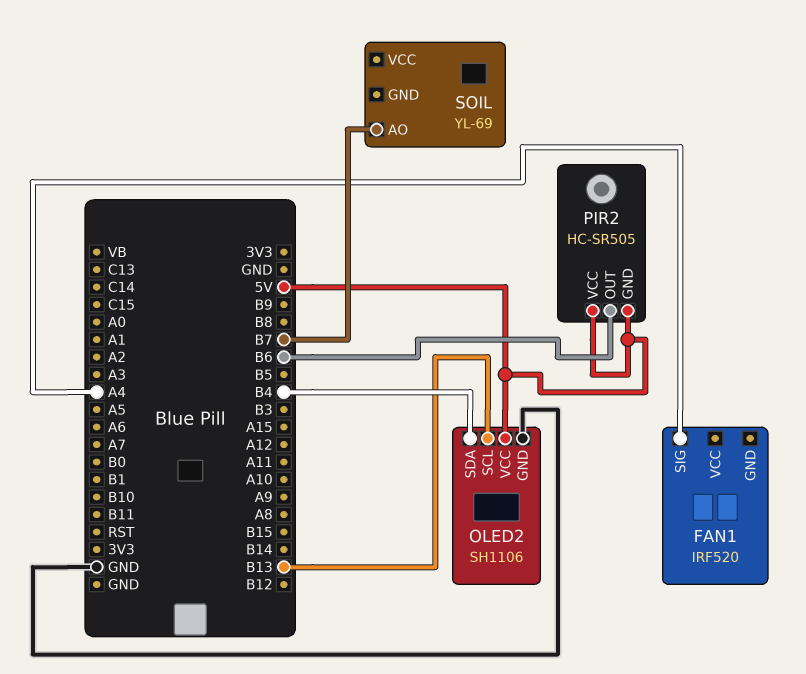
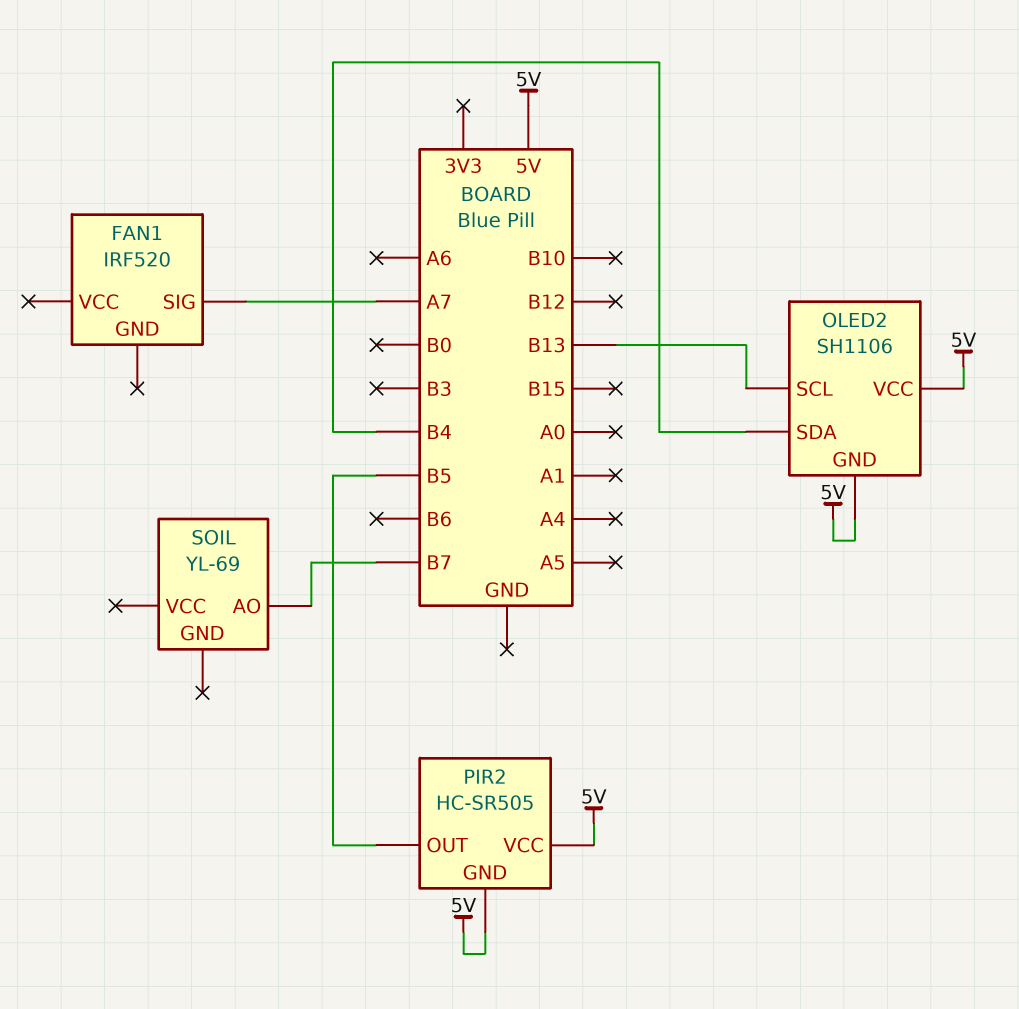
FAN1 pin SIG: A4 -> A7
OLED2 pin GND: GND -> 5V
PIR2 pin OUT: B6 -> B5

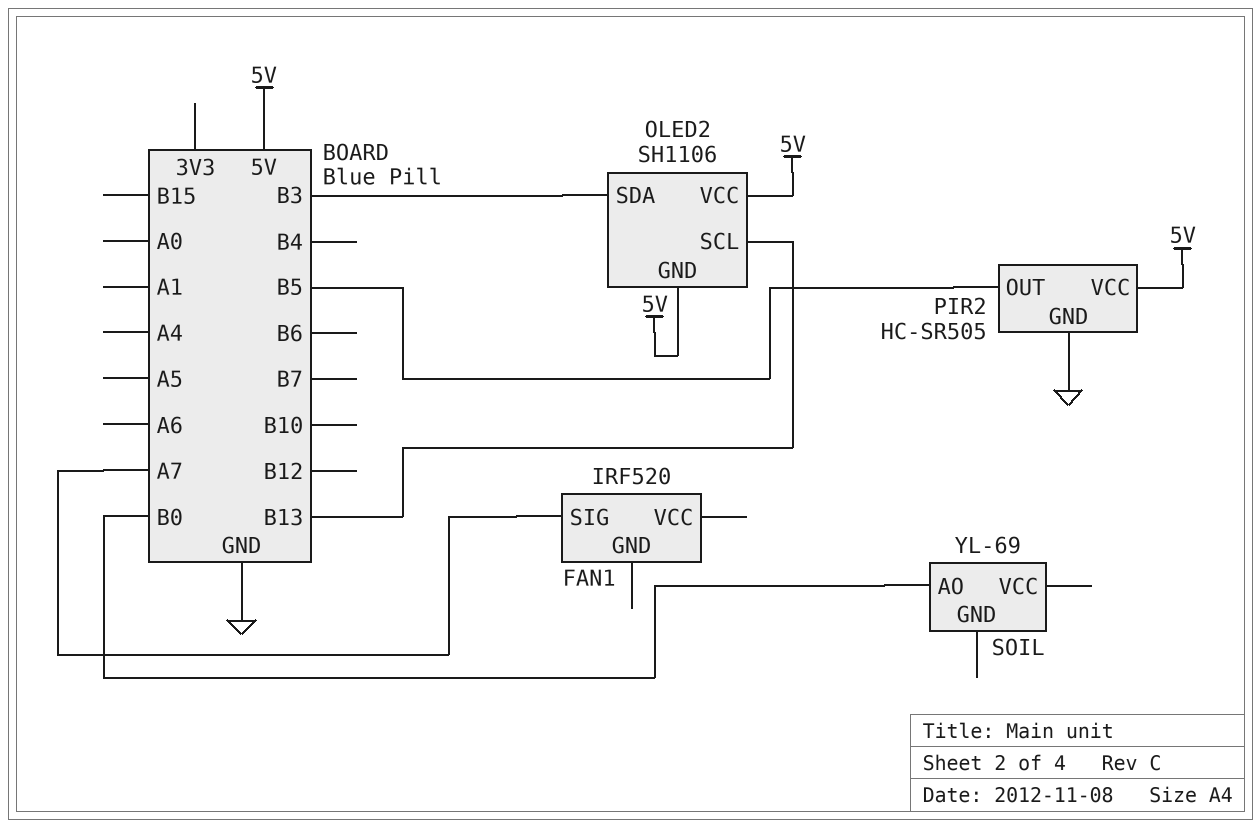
OLED2 pin SDA: B4 -> B3
PIR2 pin GND: 5V -> GND
SOIL pin AO: B7 -> B0

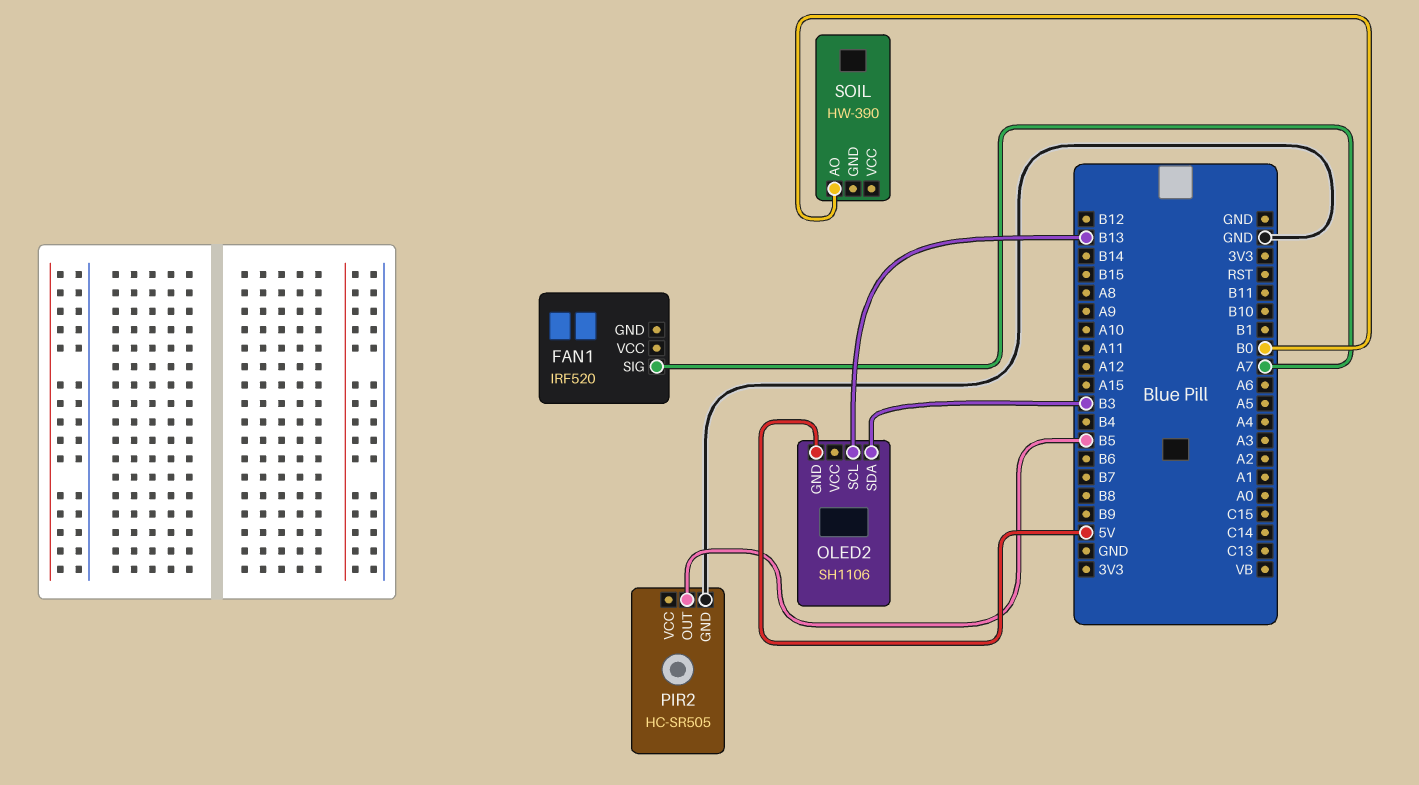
OLED2 pin VCC: 5V -> none
PIR2 pin VCC: 5V -> none
SOIL: YL-69 -> HW-390

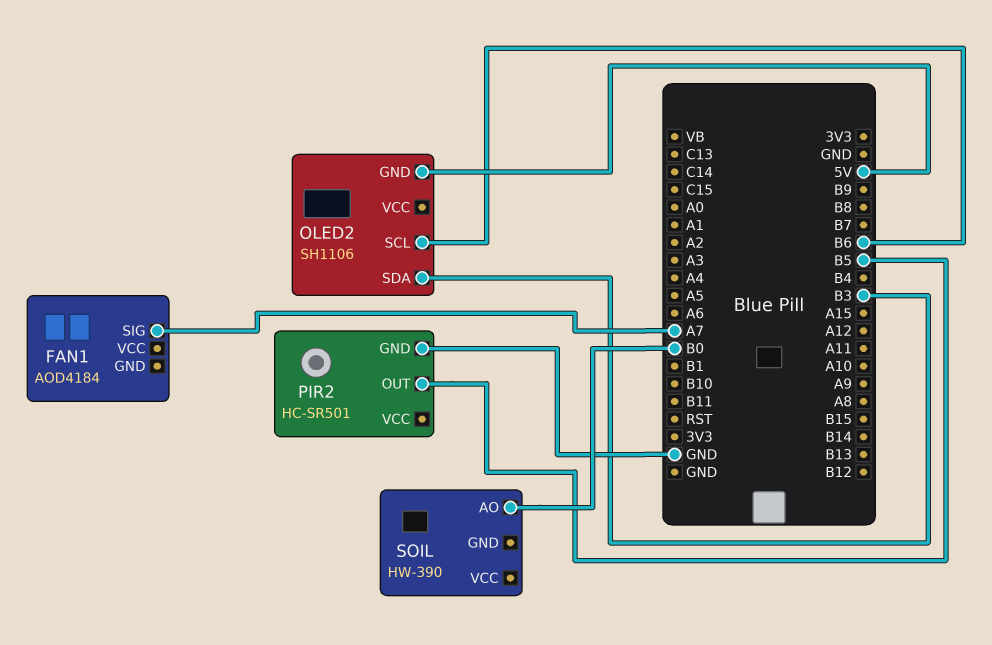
FAN1: IRF520 -> AOD4184
OLED2 pin SCL: B13 -> B6
PIR2: HC-SR505 -> HC-SR501

